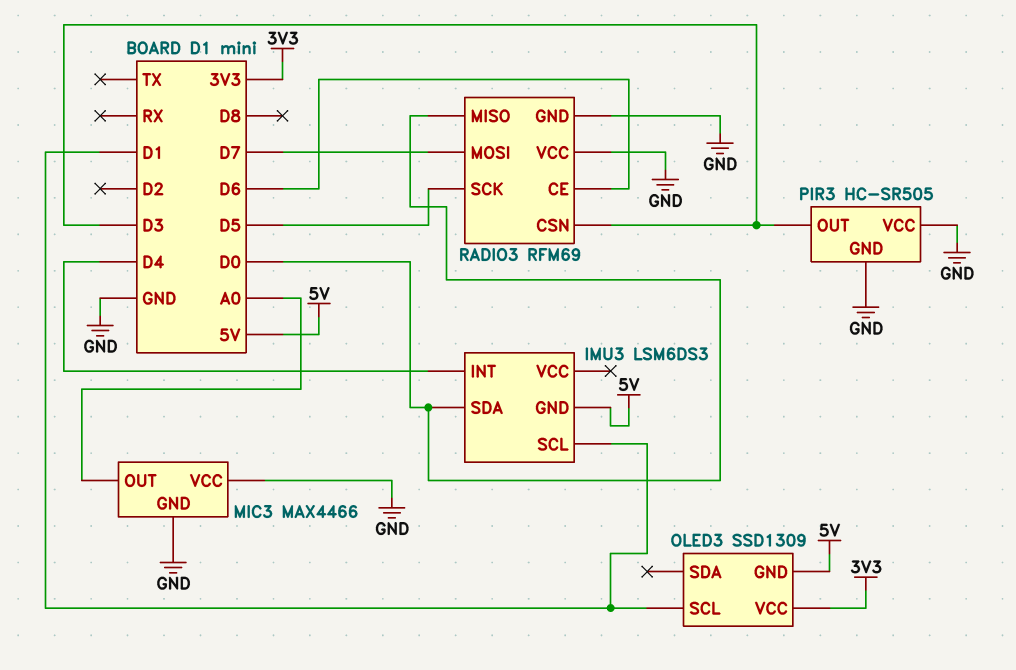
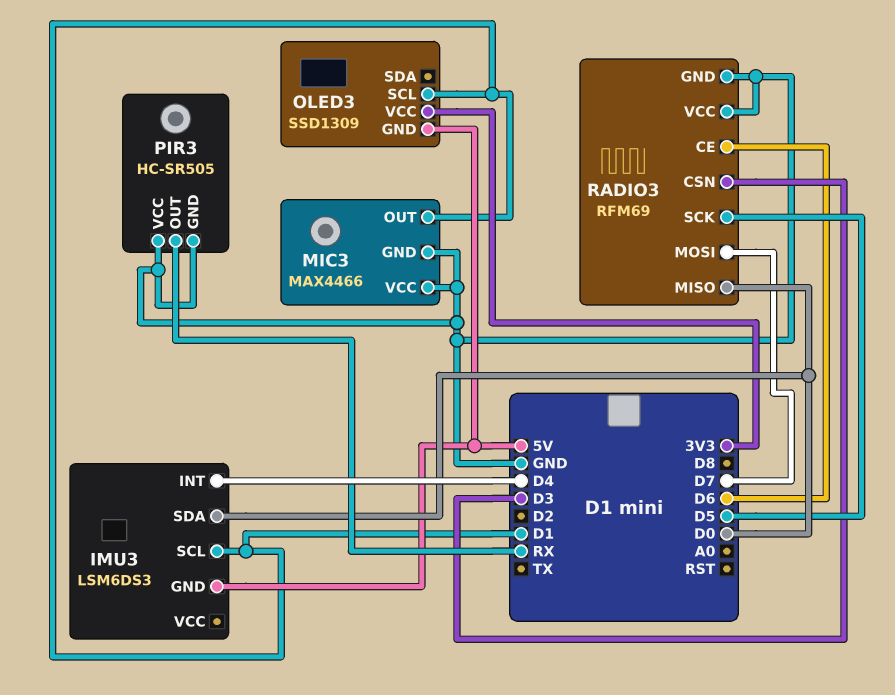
MIC3 pin OUT: A0 -> D1
PIR3 pin OUT: D3 -> RX

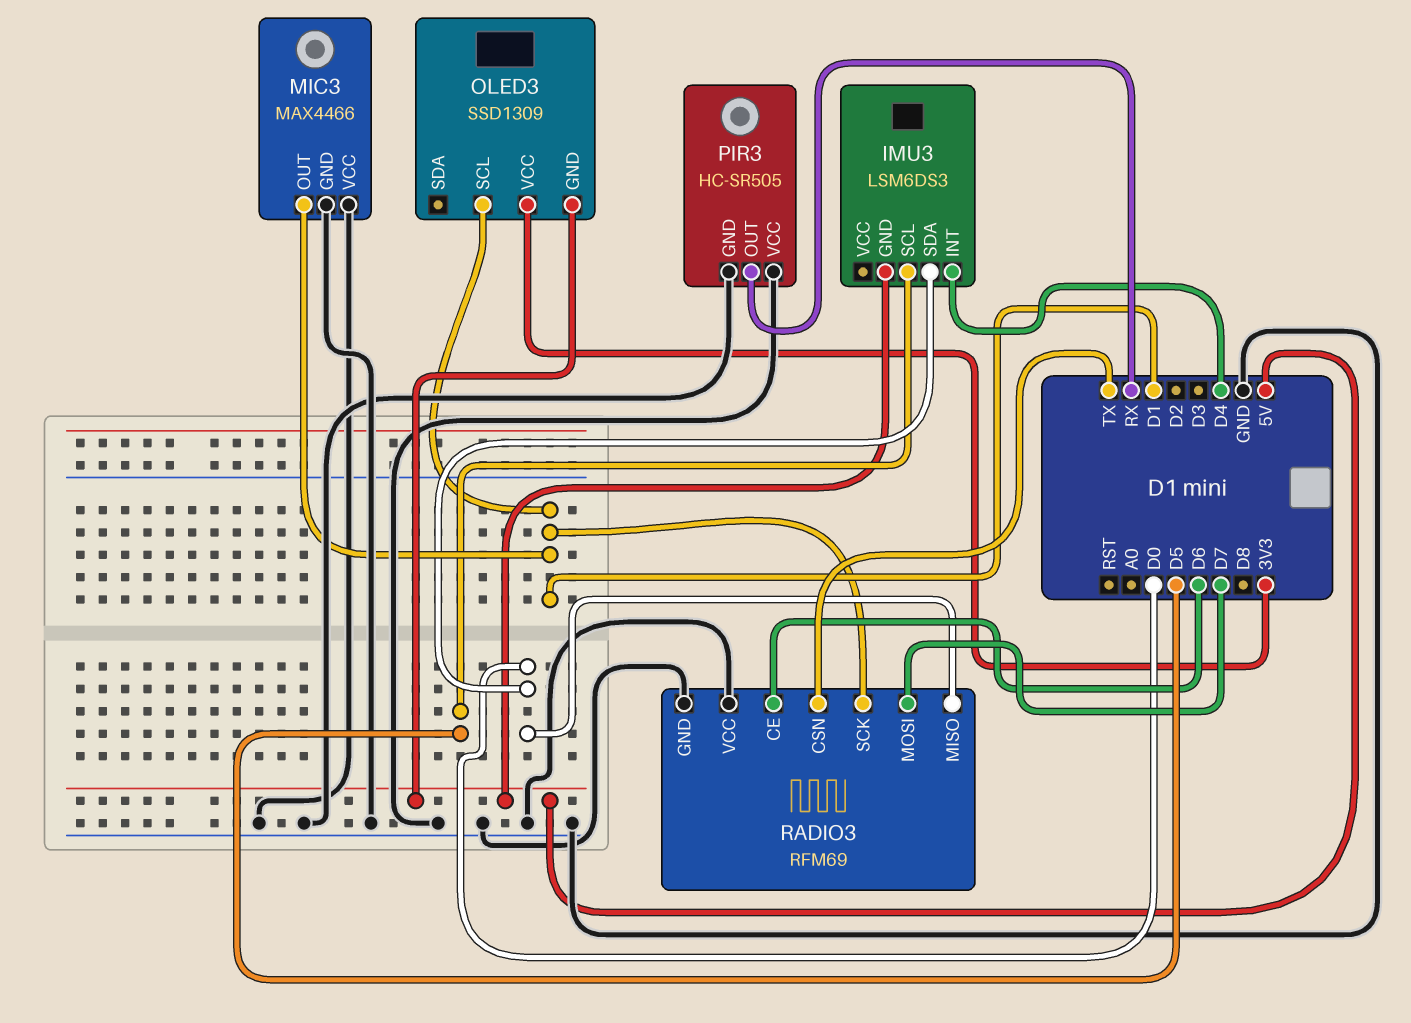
IMU3 pin SCL: D1 -> D5
RADIO3 pin CSN: D3 -> TX
RADIO3 pin SCK: D5 -> D1

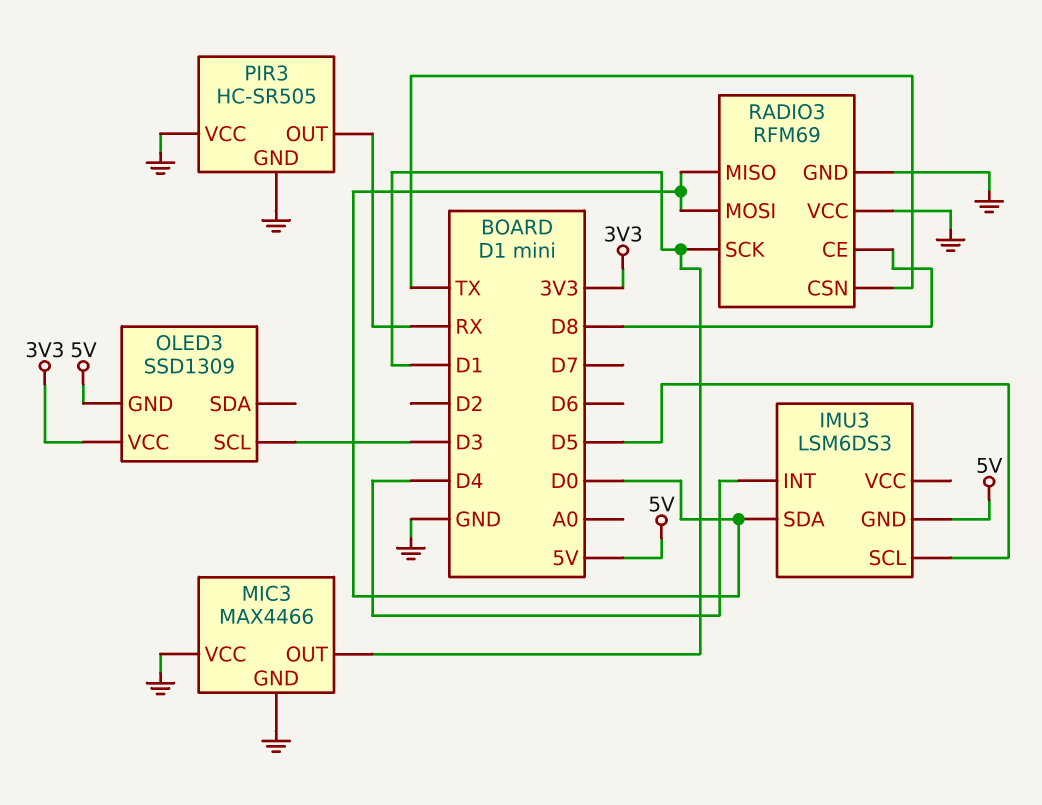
OLED3 pin SCL: D1 -> D3
RADIO3 pin CE: D6 -> D8
RADIO3 pin MOSI: D7 -> D0

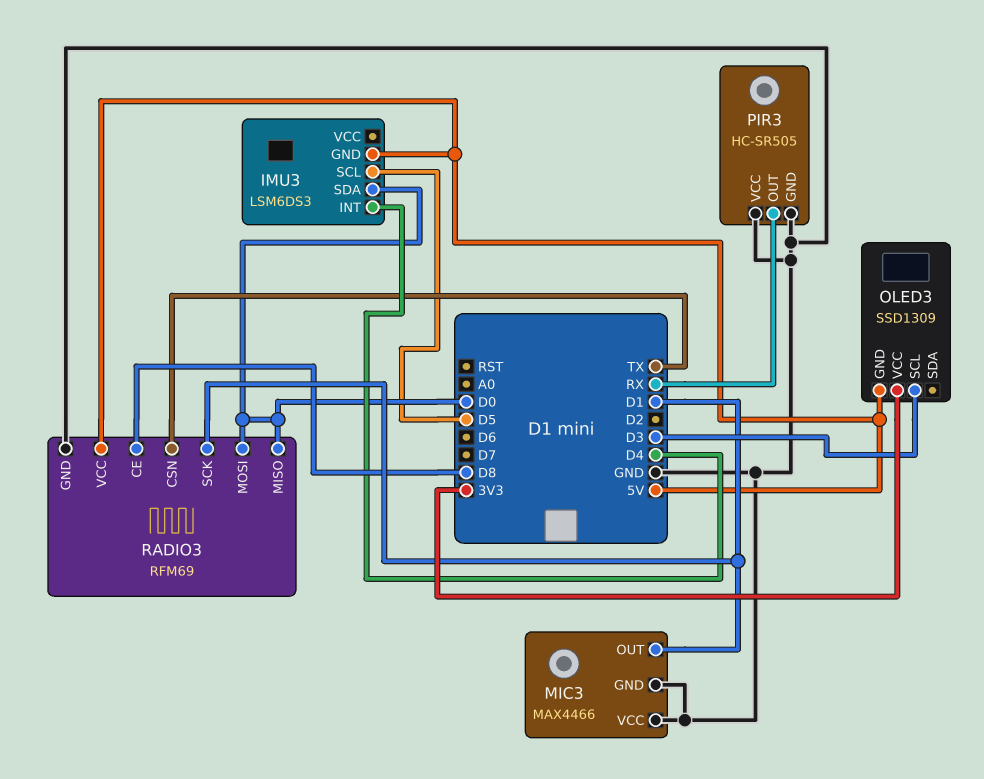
RADIO3 pin VCC: GND -> 5V

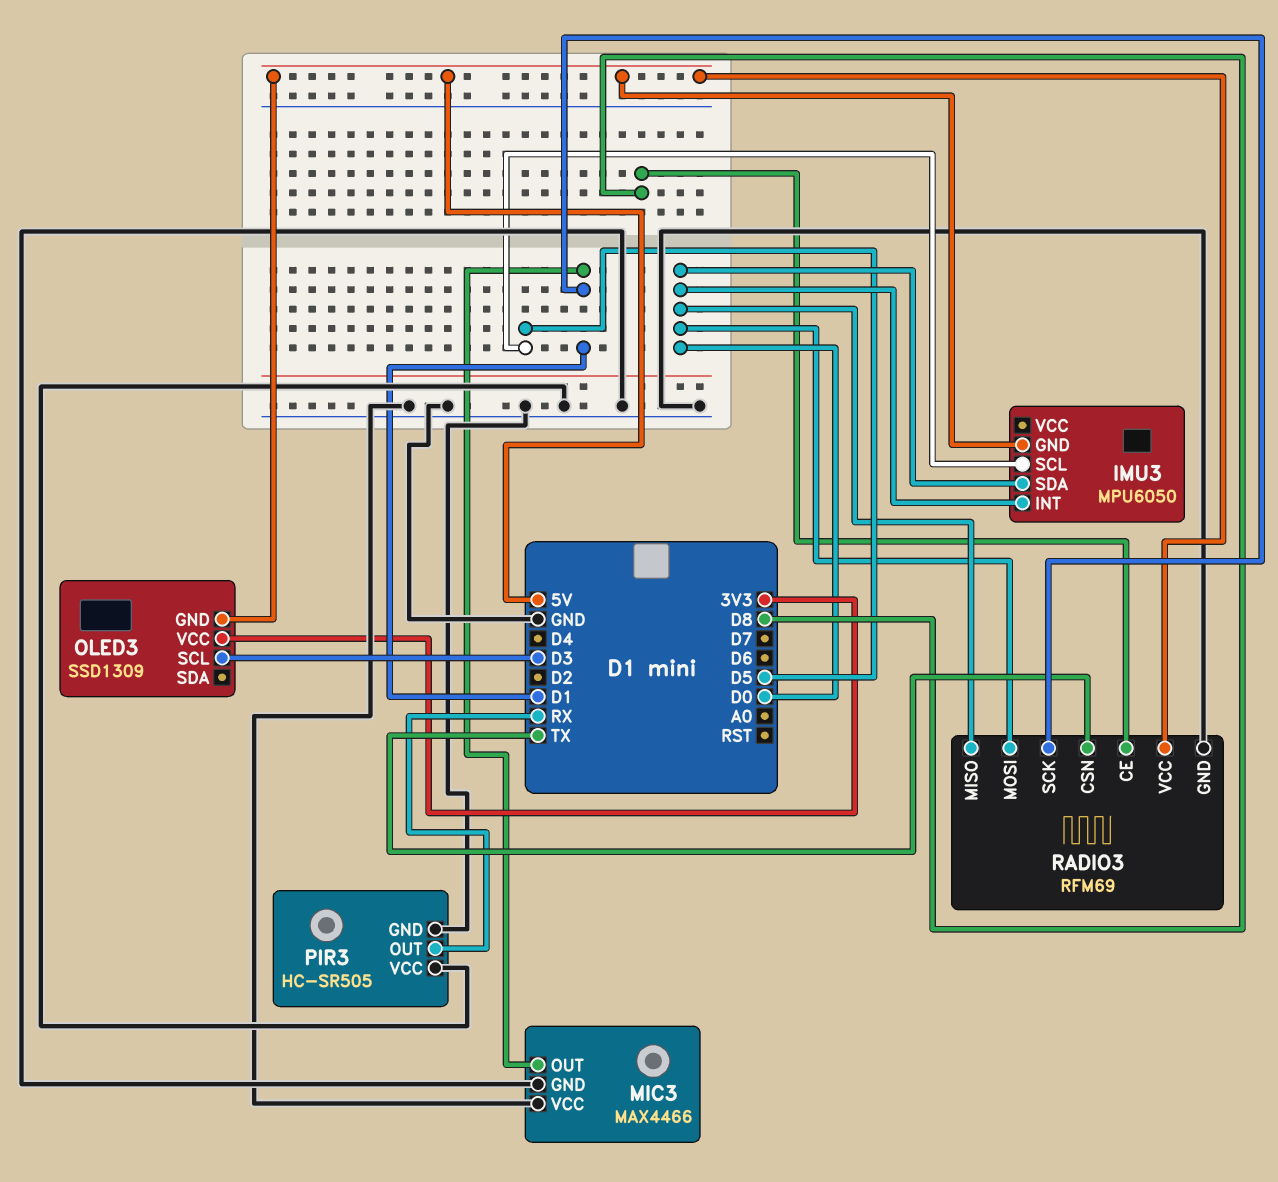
IMU3: LSM6DS3 -> MPU6050
IMU3 pin INT: D4 -> D0

